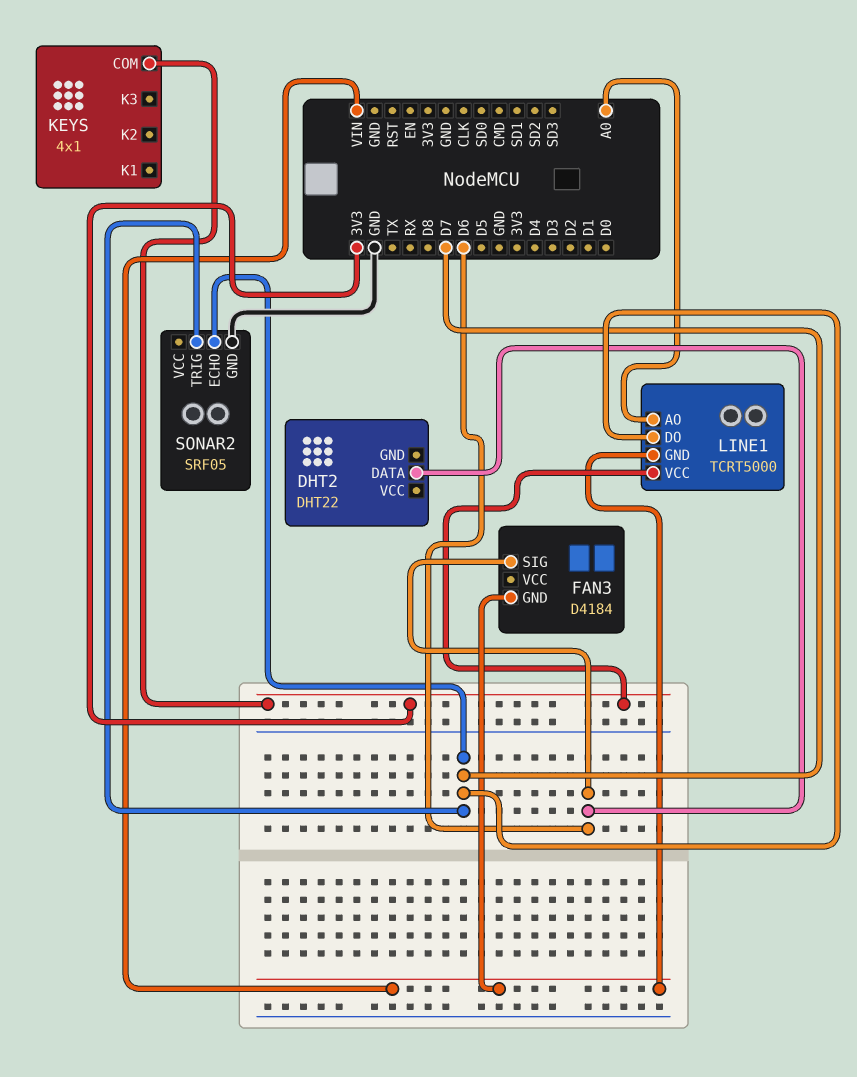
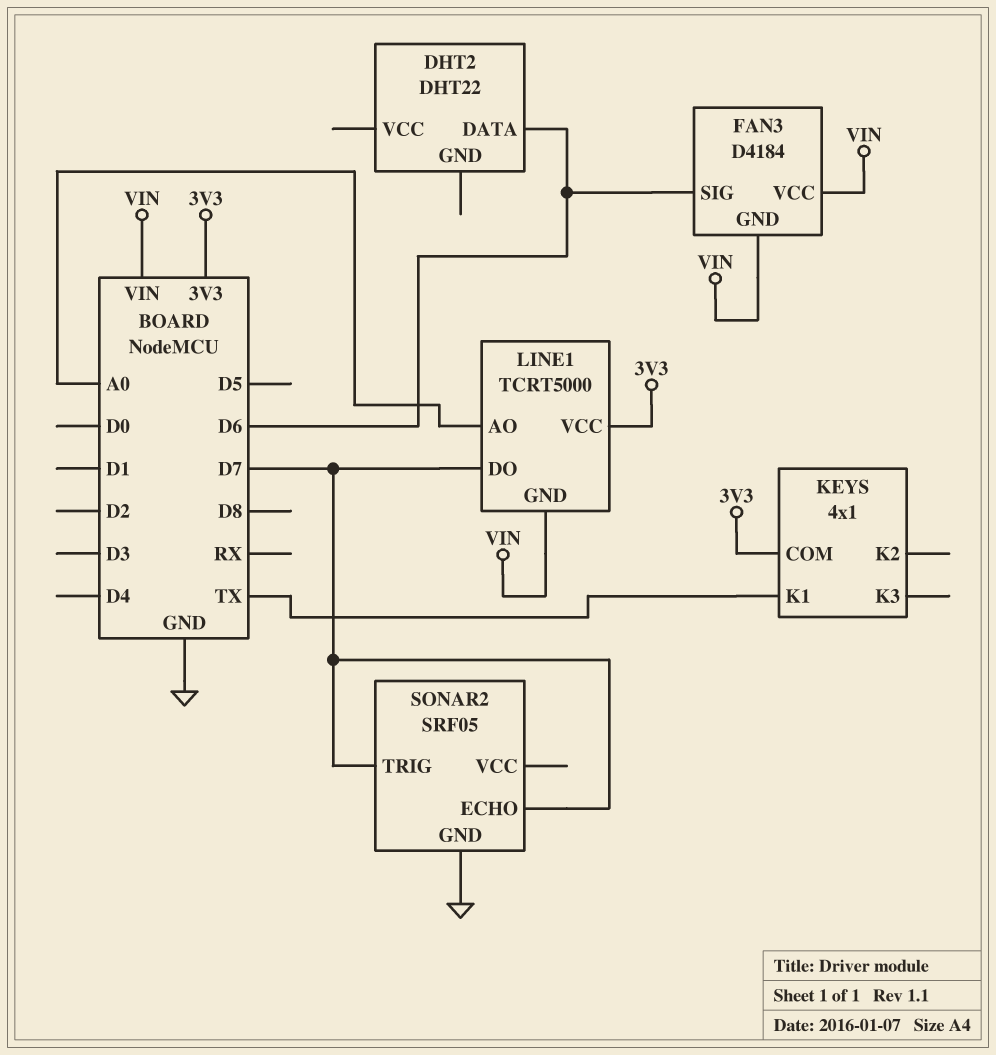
FAN3 pin VCC: none -> VIN
KEYS pin K1: none -> TX

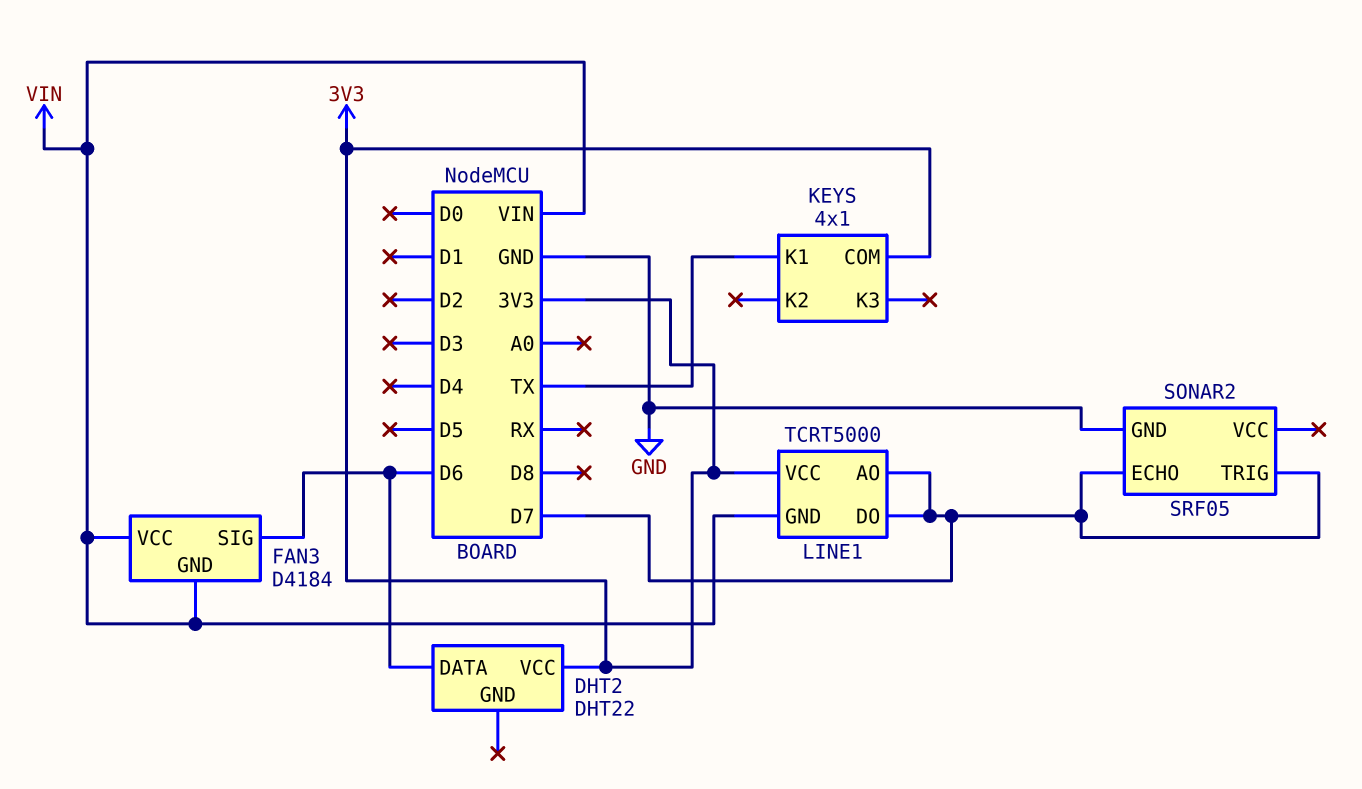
DHT2 pin VCC: none -> 3V3
LINE1 pin AO: A0 -> D7

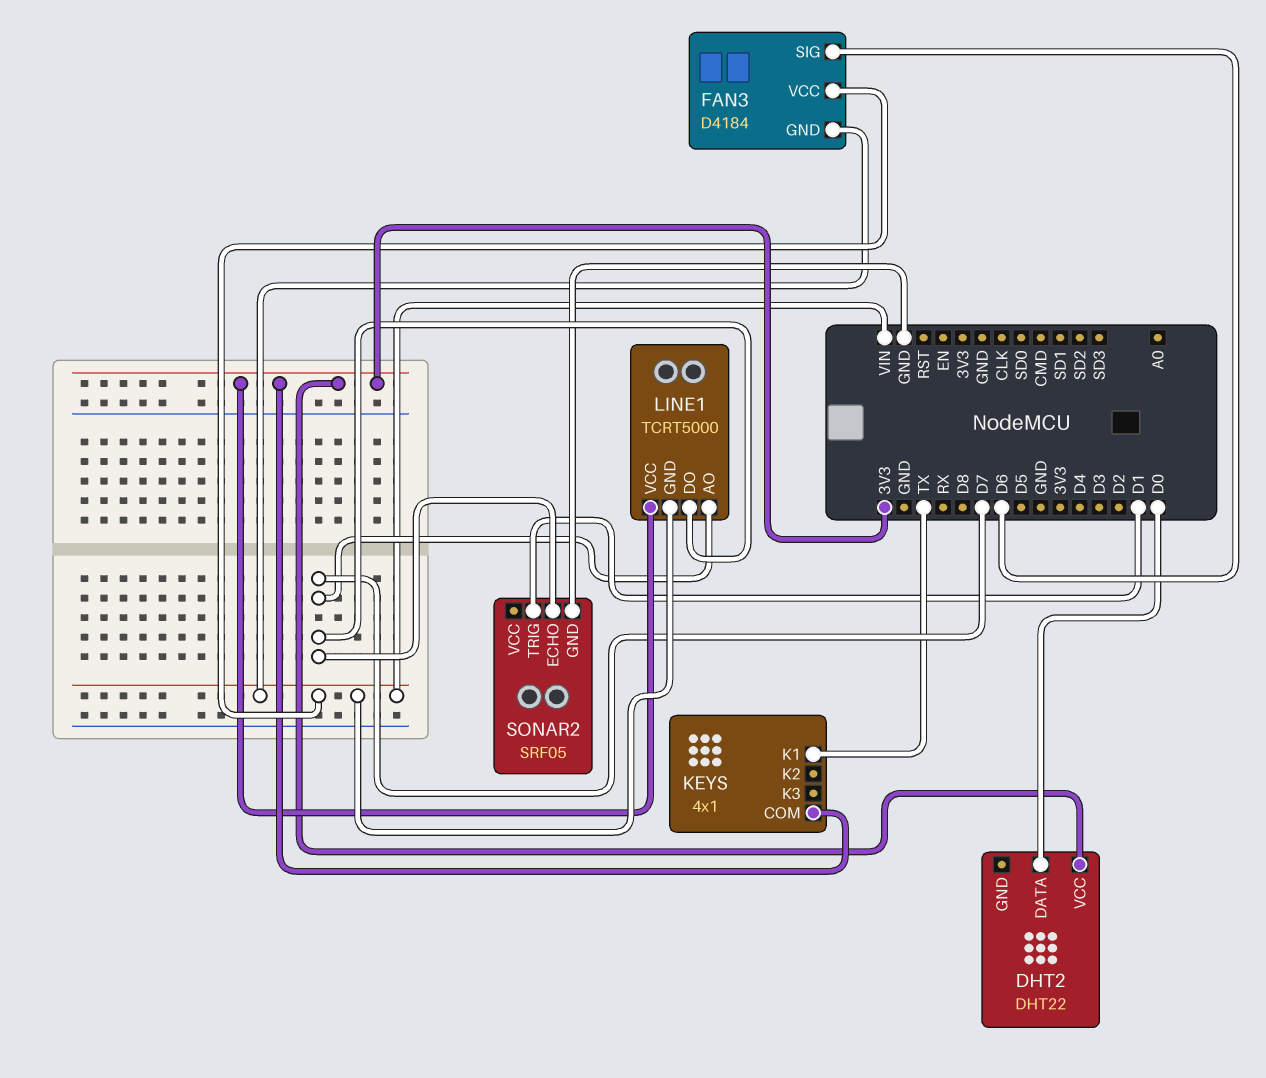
DHT2 pin DATA: D6 -> D0
SONAR2 pin TRIG: D7 -> D1

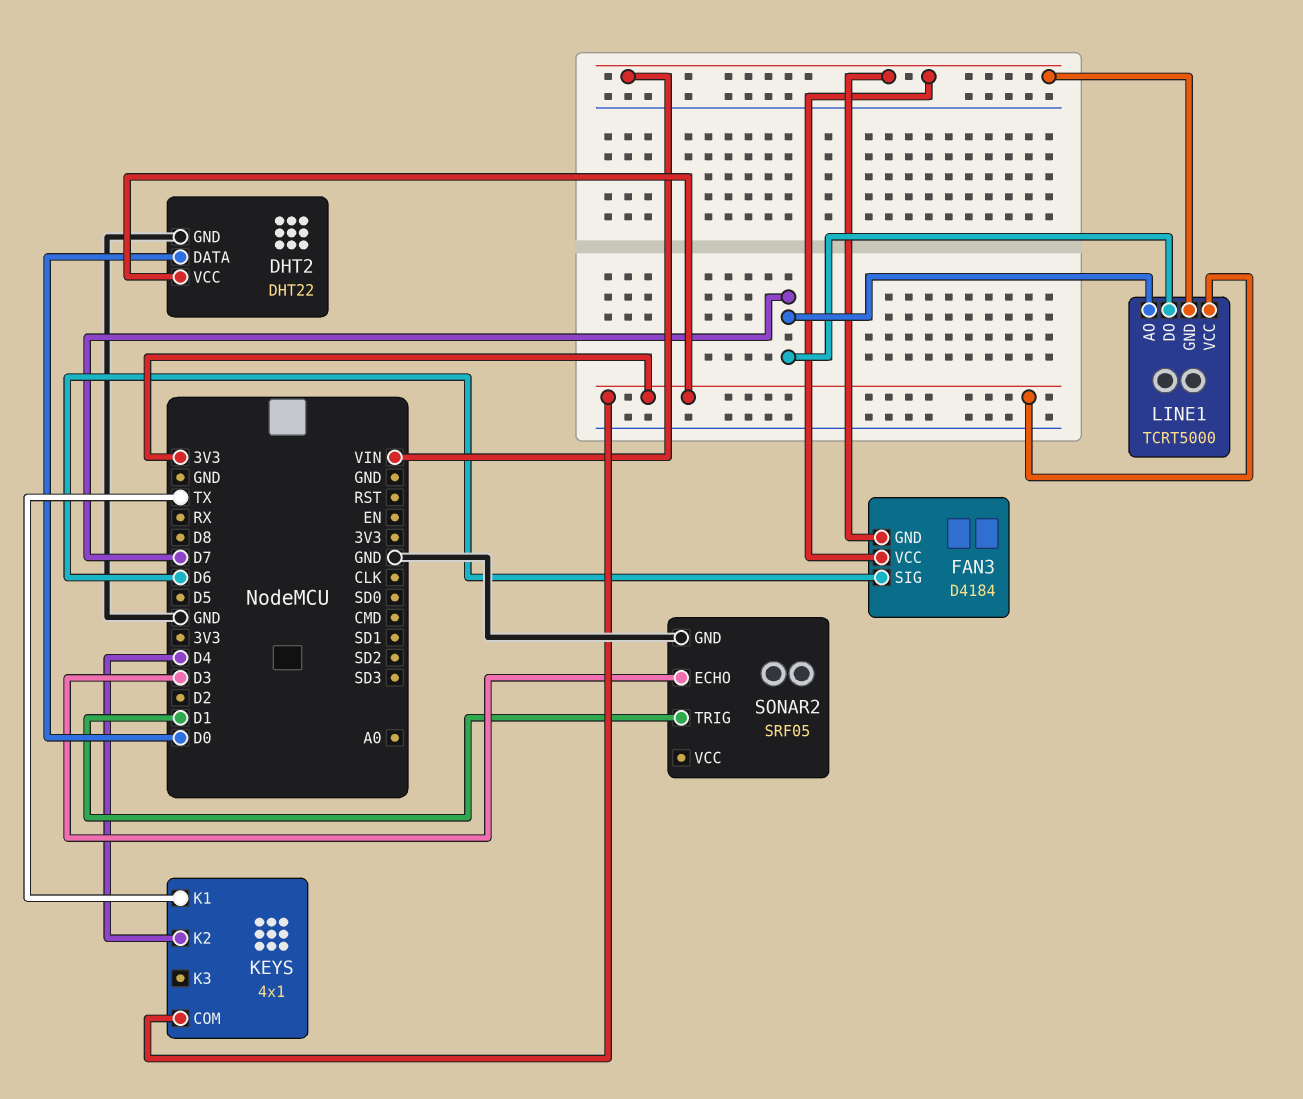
DHT2 pin GND: none -> GND
KEYS pin K2: none -> D4
SONAR2 pin ECHO: D7 -> D3

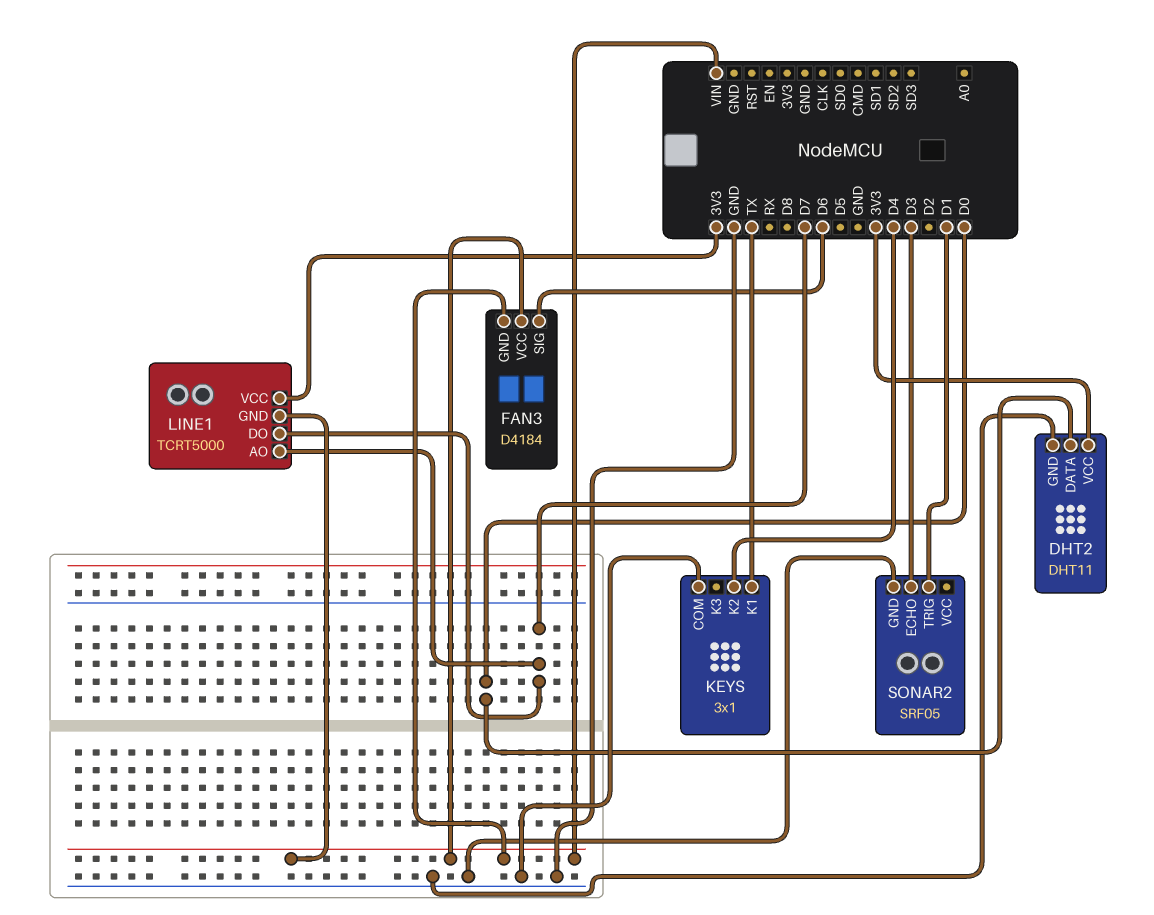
DHT2: DHT22 -> DHT11
KEYS: 4x1 -> 3x1
KEYS pin COM: 3V3 -> GND

